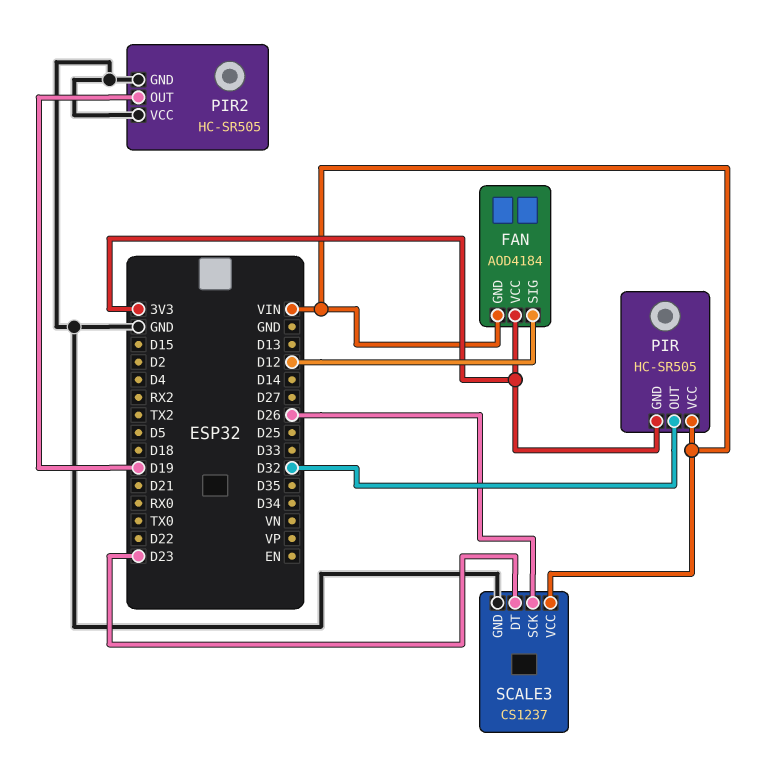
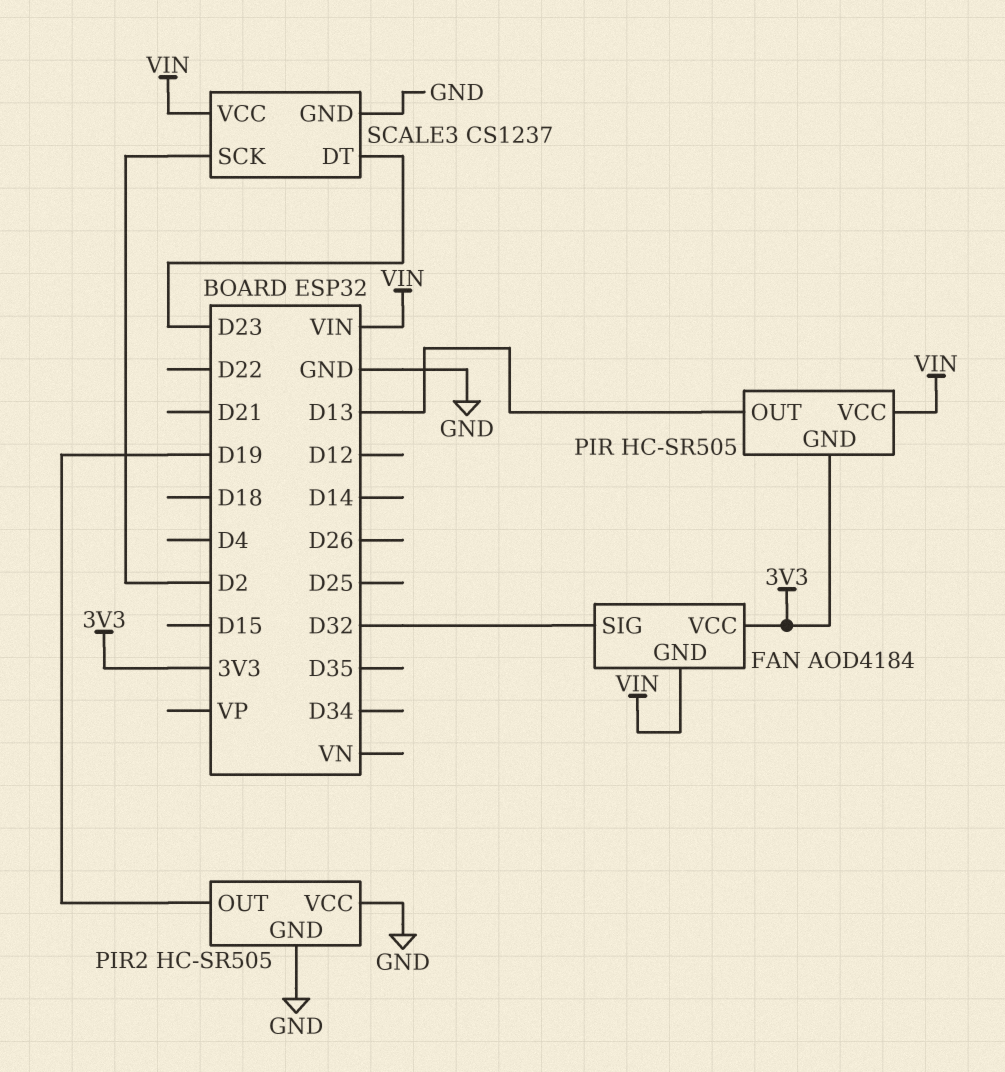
FAN pin SIG: D12 -> D32
PIR pin OUT: D32 -> D13
SCALE3 pin SCK: D26 -> D2

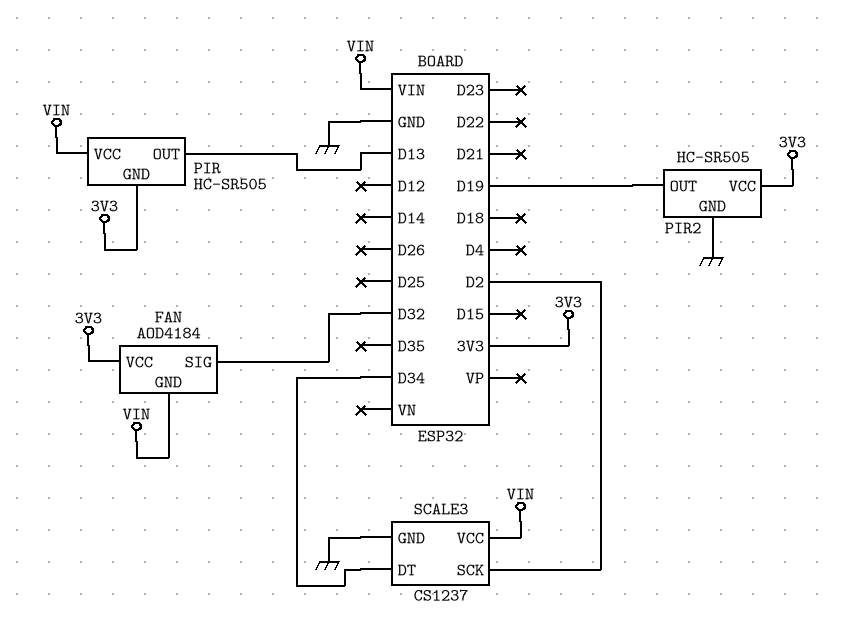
PIR2 pin VCC: GND -> 3V3
SCALE3 pin DT: D23 -> D34

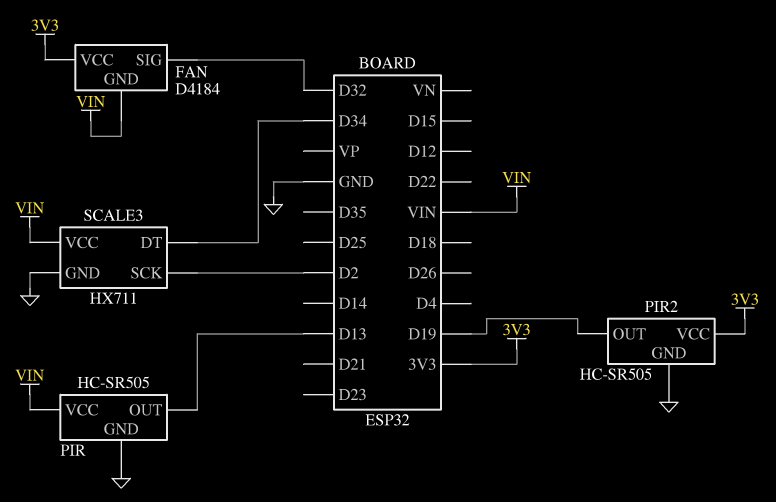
FAN: AOD4184 -> D4184
PIR pin GND: 3V3 -> GND
SCALE3: CS1237 -> HX711

